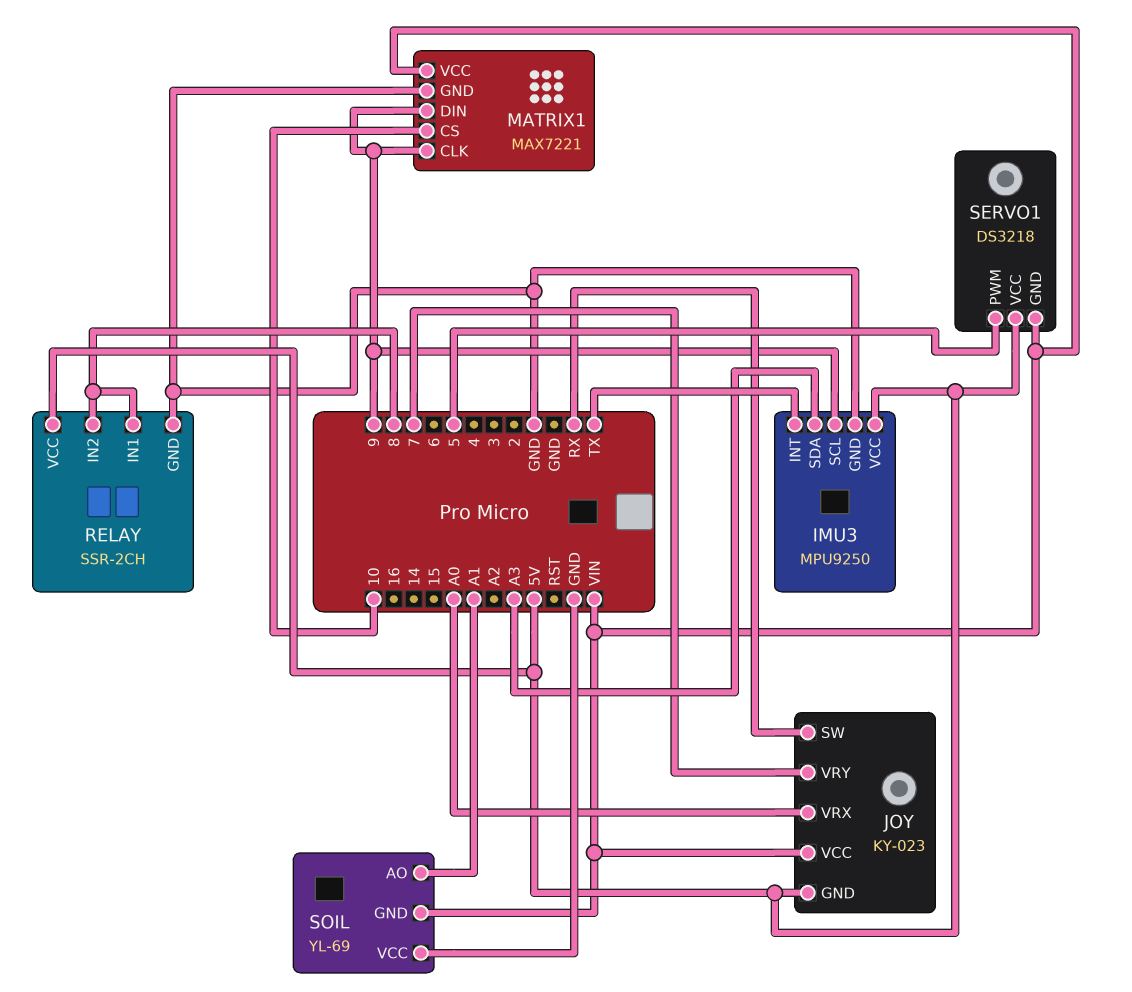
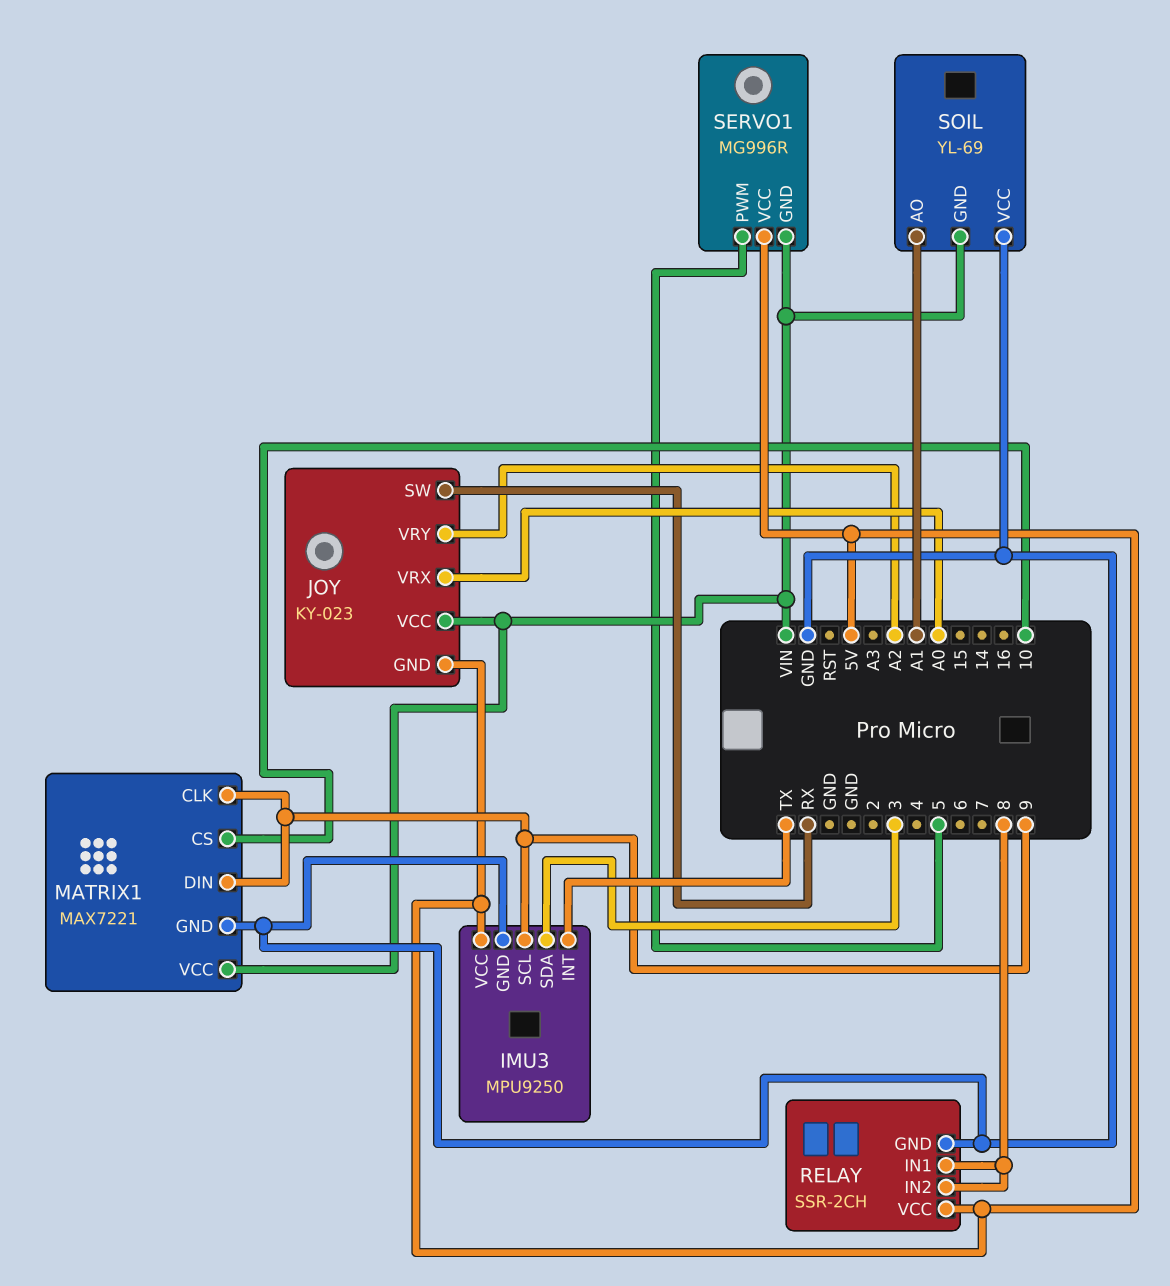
IMU3 pin SDA: A3 -> 3
JOY pin VRY: 7 -> A2
SERVO1: DS3218 -> MG996R

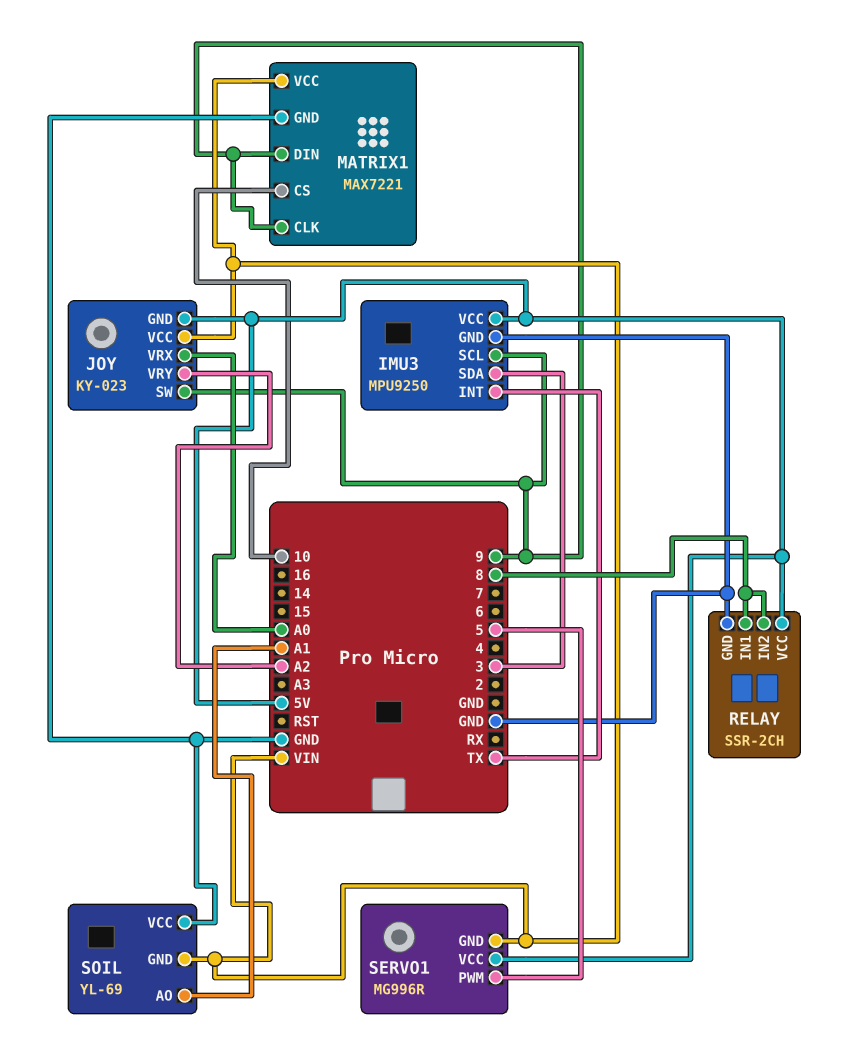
JOY pin SW: RX -> 9

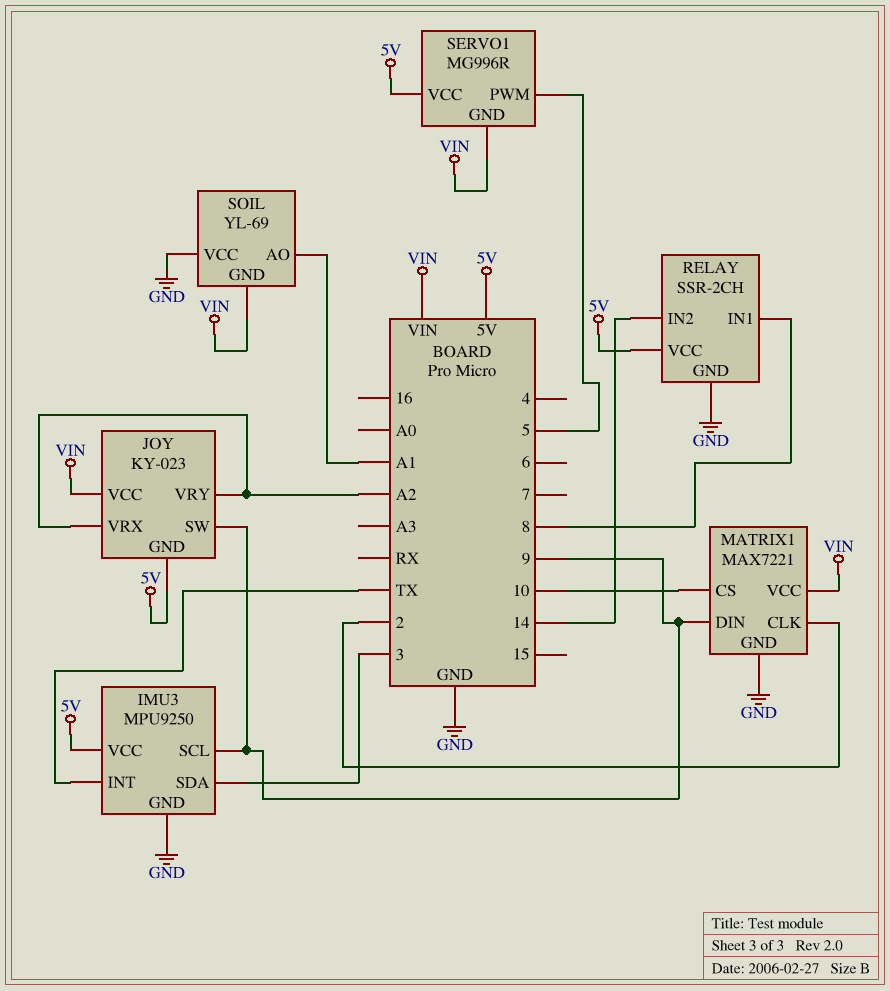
JOY pin VRX: A0 -> A2
MATRIX1 pin CLK: 9 -> 2
RELAY pin IN2: 8 -> 14

